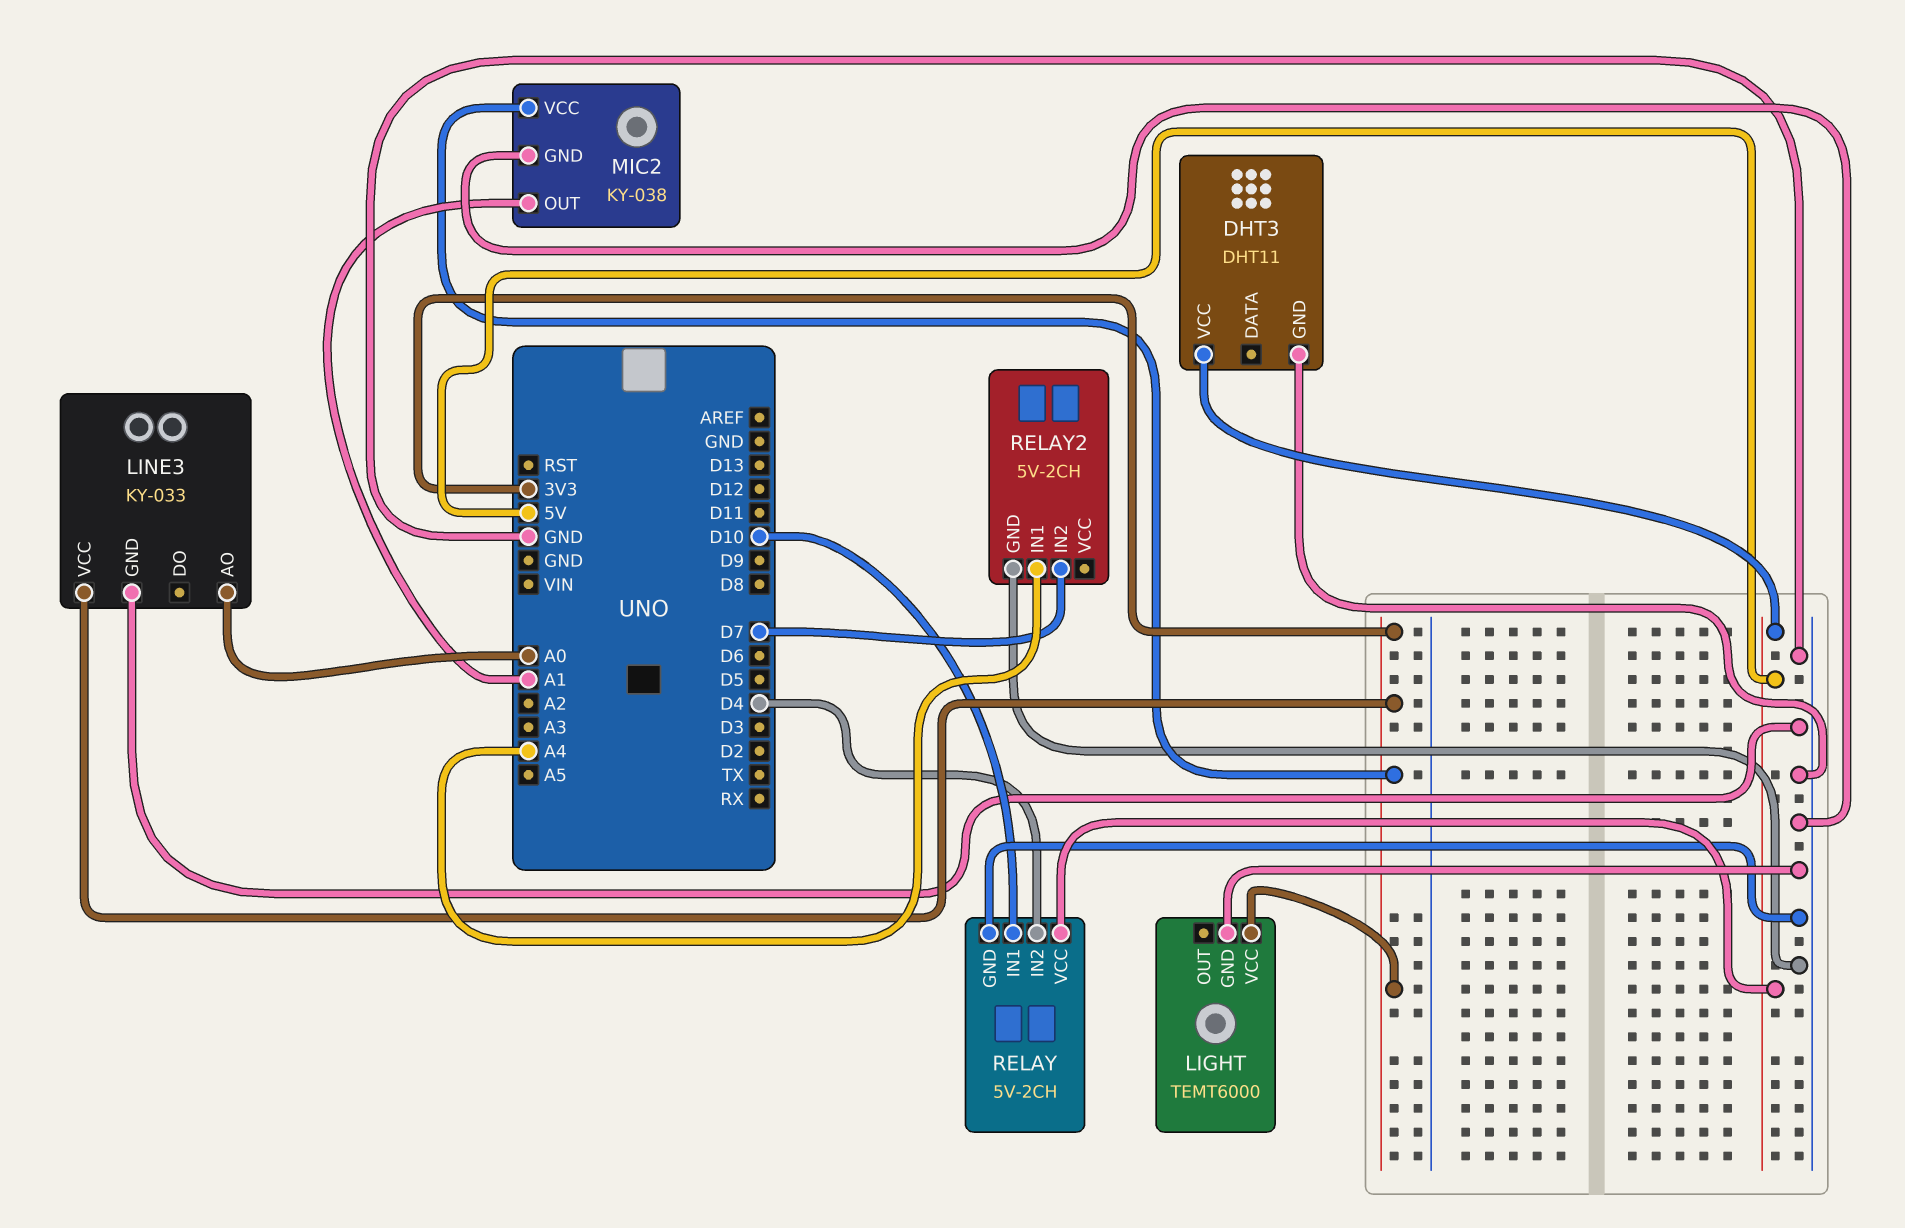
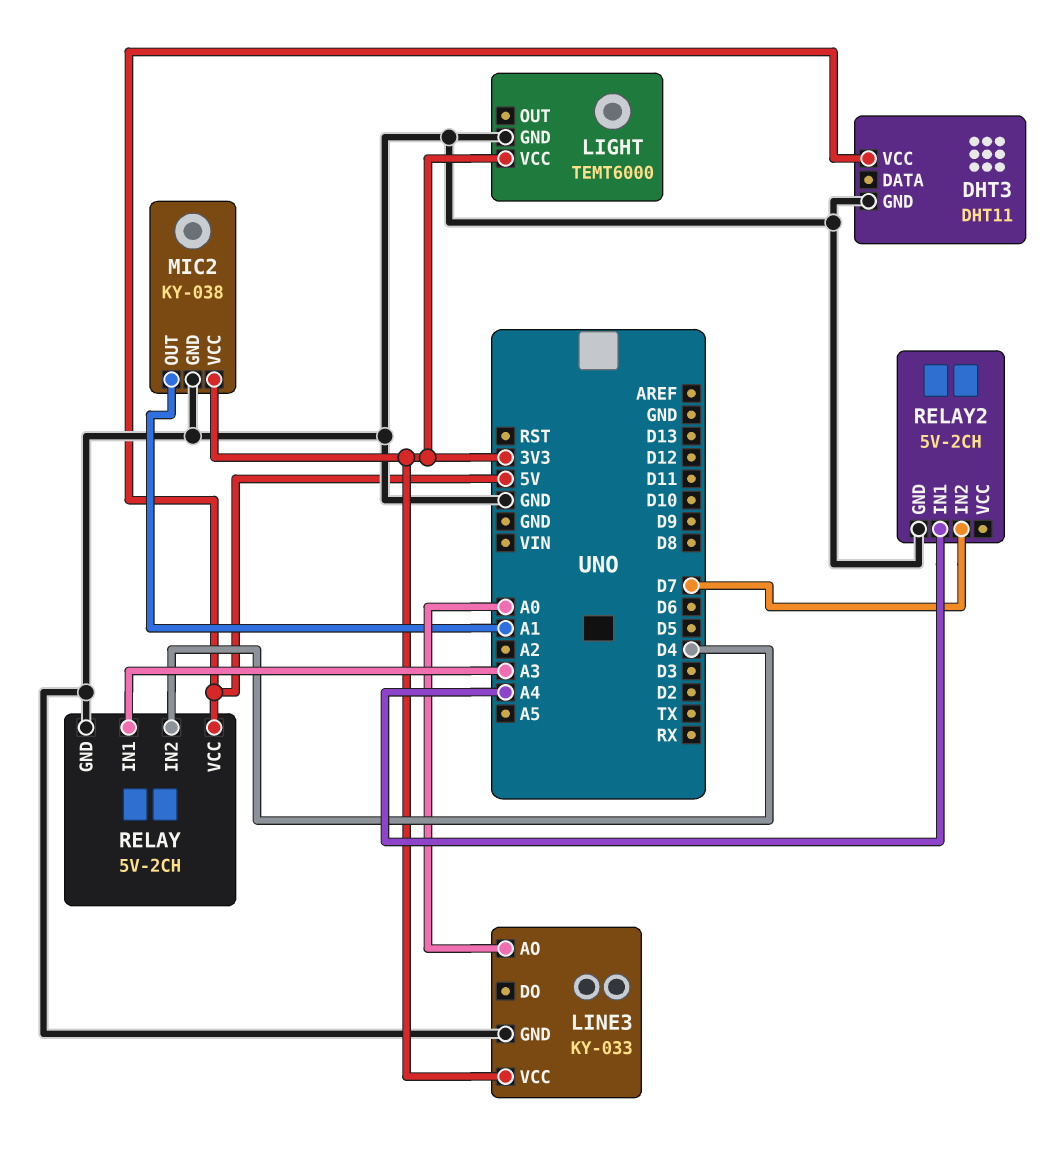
RELAY pin IN1: D10 -> A3

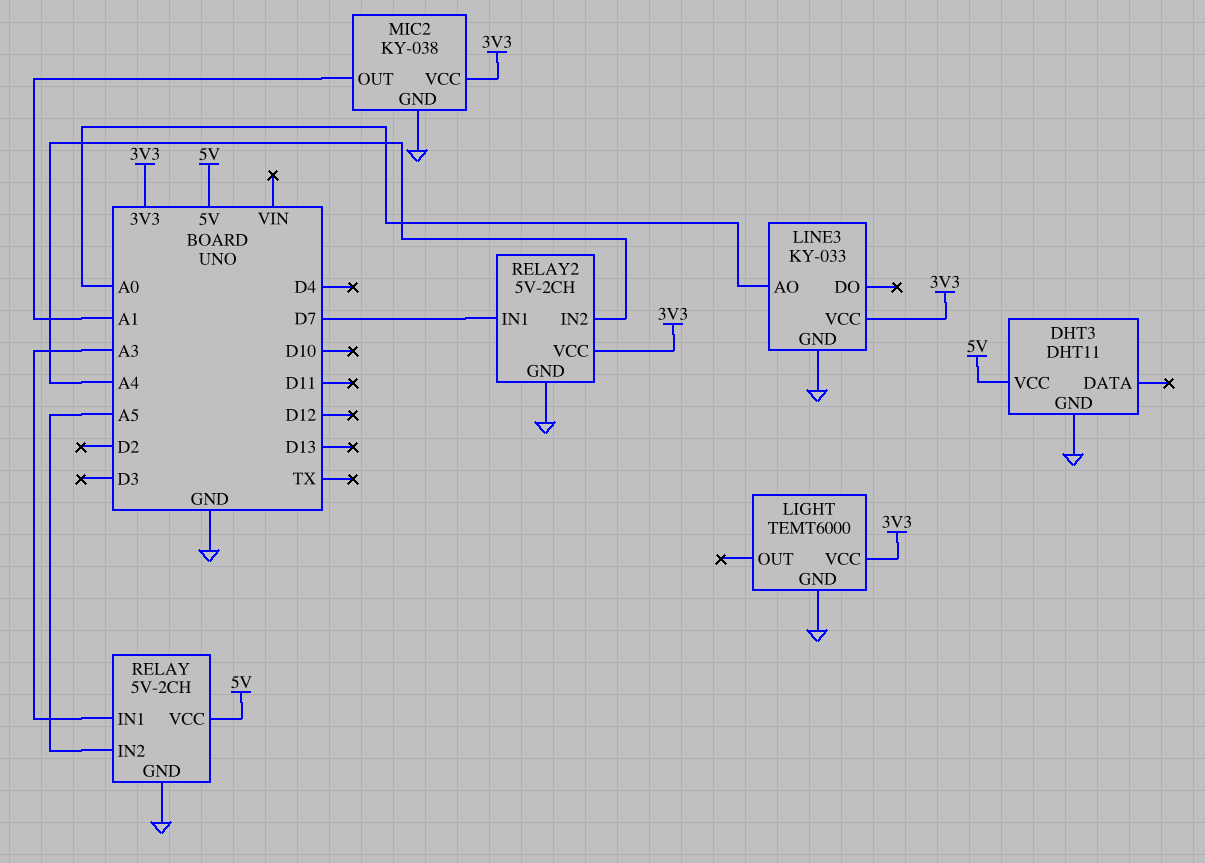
RELAY pin IN2: D4 -> A5
RELAY2 pin IN1: A4 -> D7
RELAY2 pin IN2: D7 -> A4
RELAY2 pin VCC: none -> 3V3

